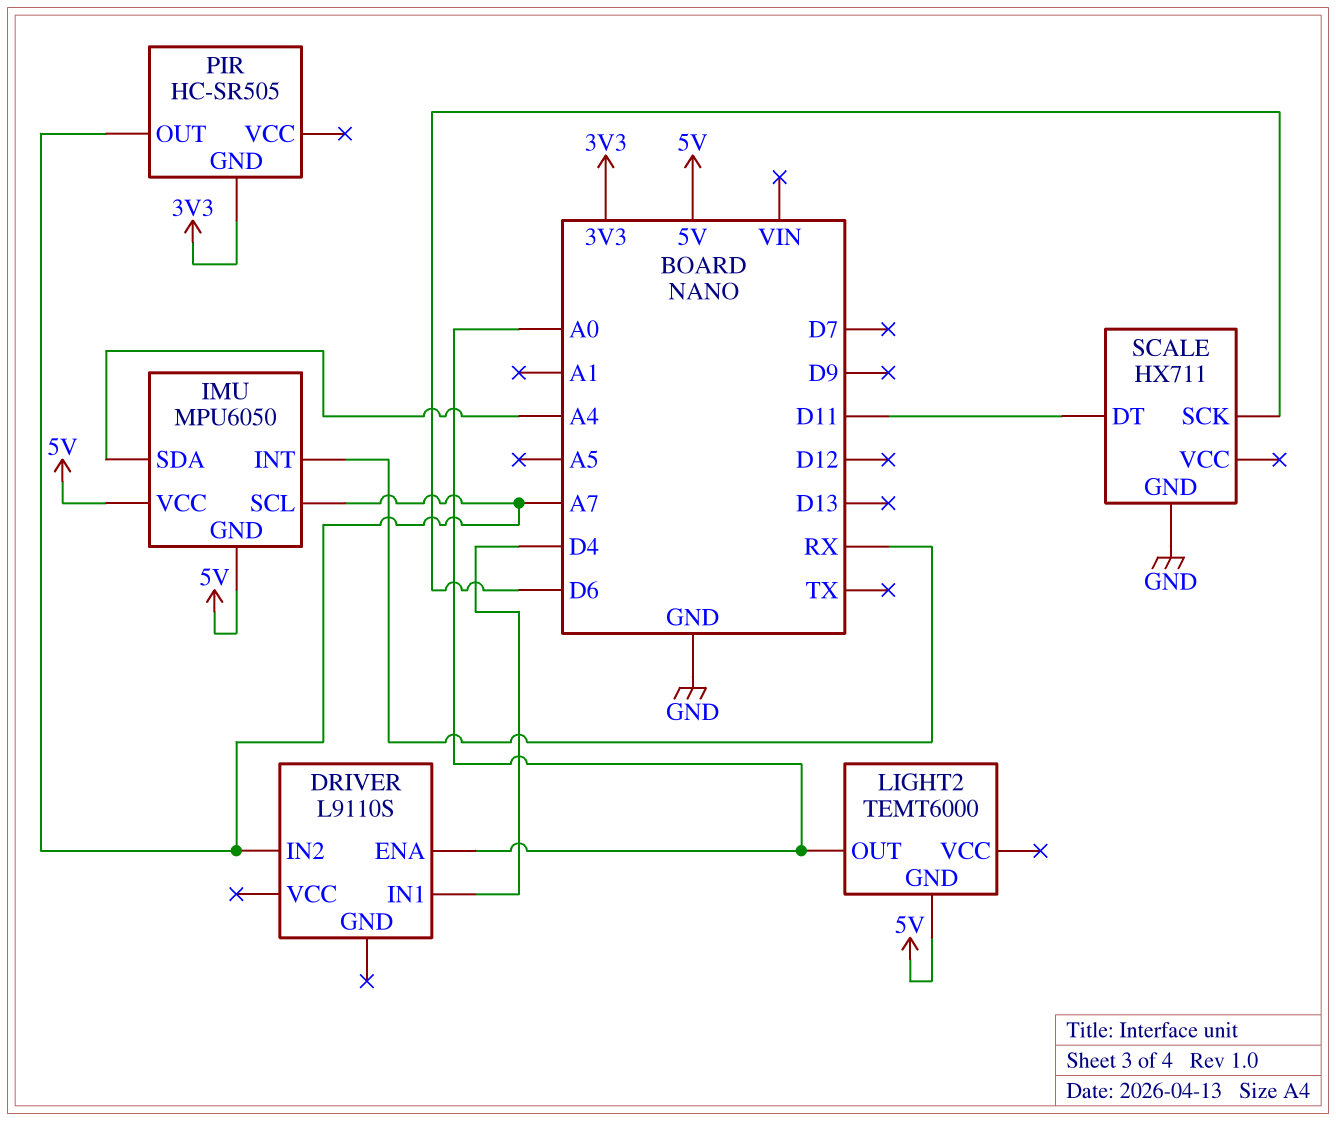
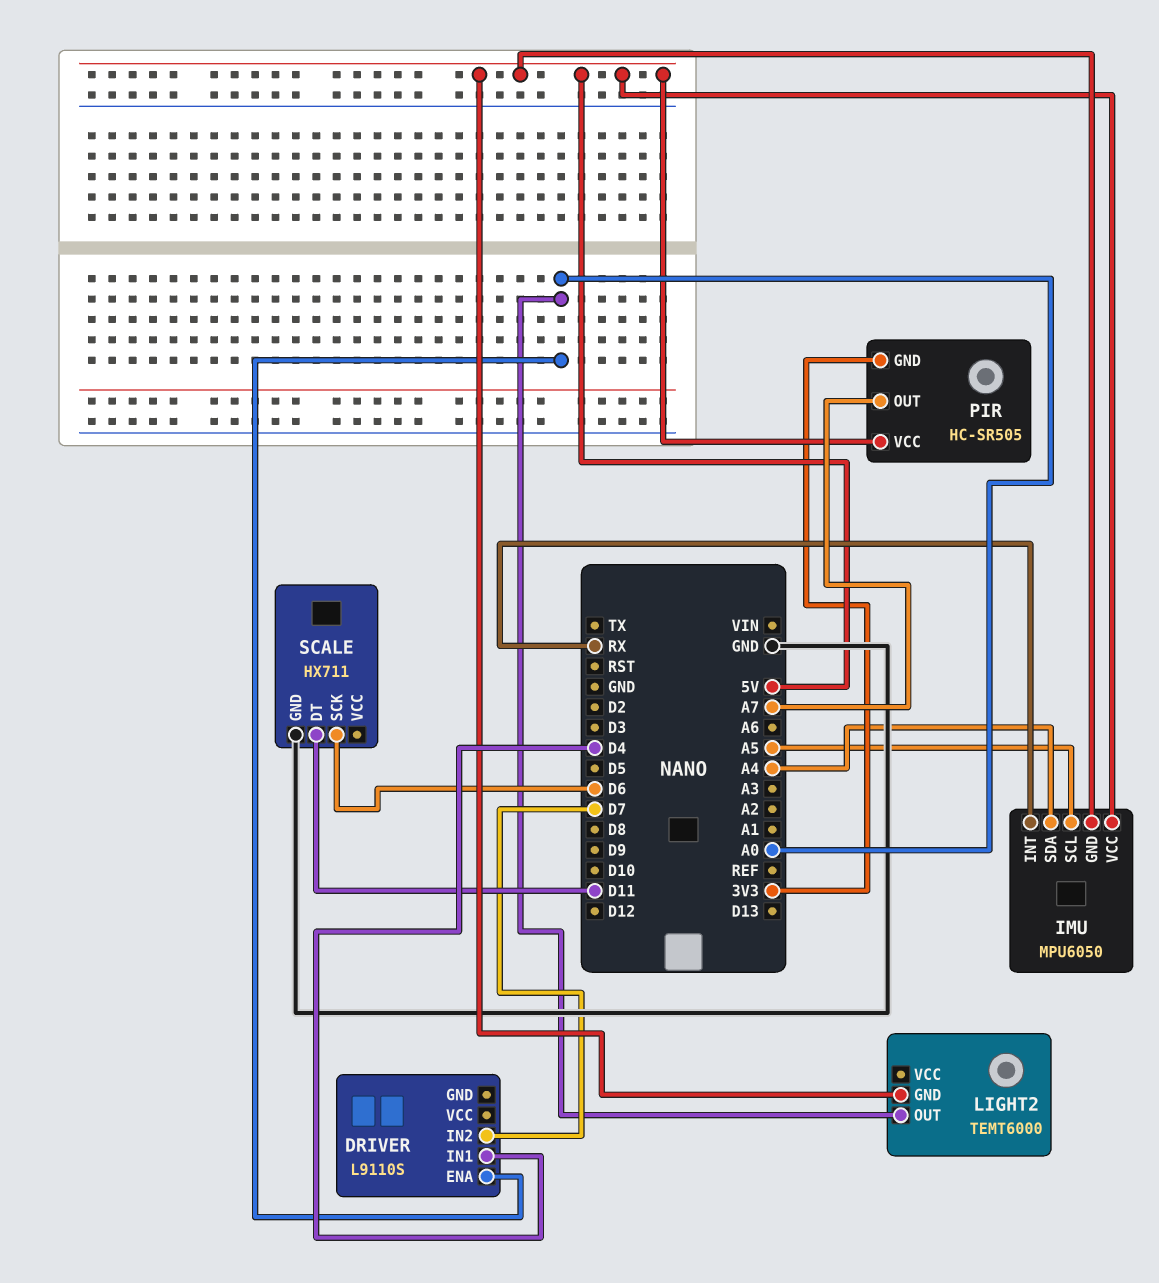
DRIVER pin IN2: A7 -> D7
IMU pin SCL: A7 -> A5
PIR pin VCC: none -> 5V

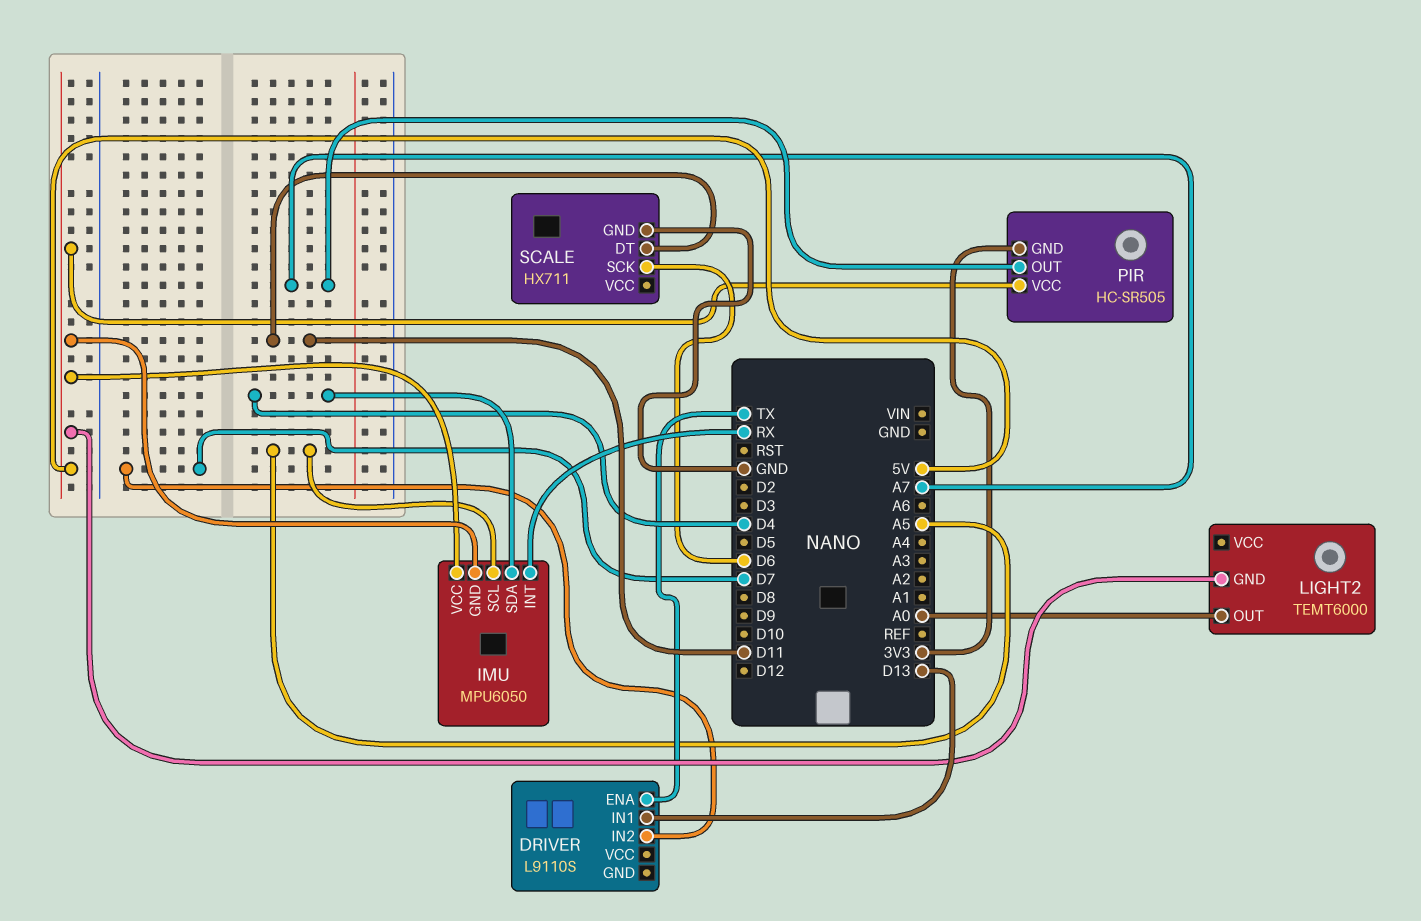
DRIVER pin ENA: A0 -> TX
DRIVER pin IN1: D4 -> D13
IMU pin SDA: A4 -> D4

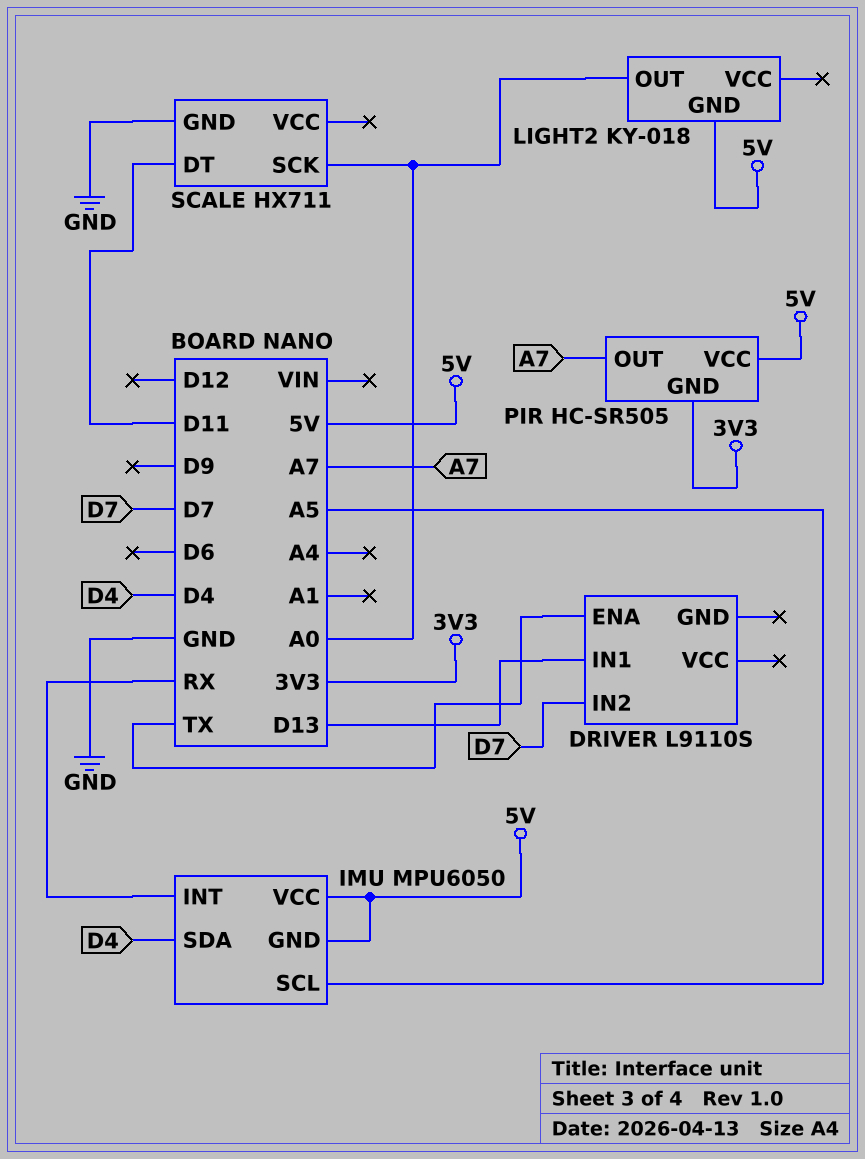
LIGHT2: TEMT6000 -> KY-018
SCALE pin SCK: D6 -> A0

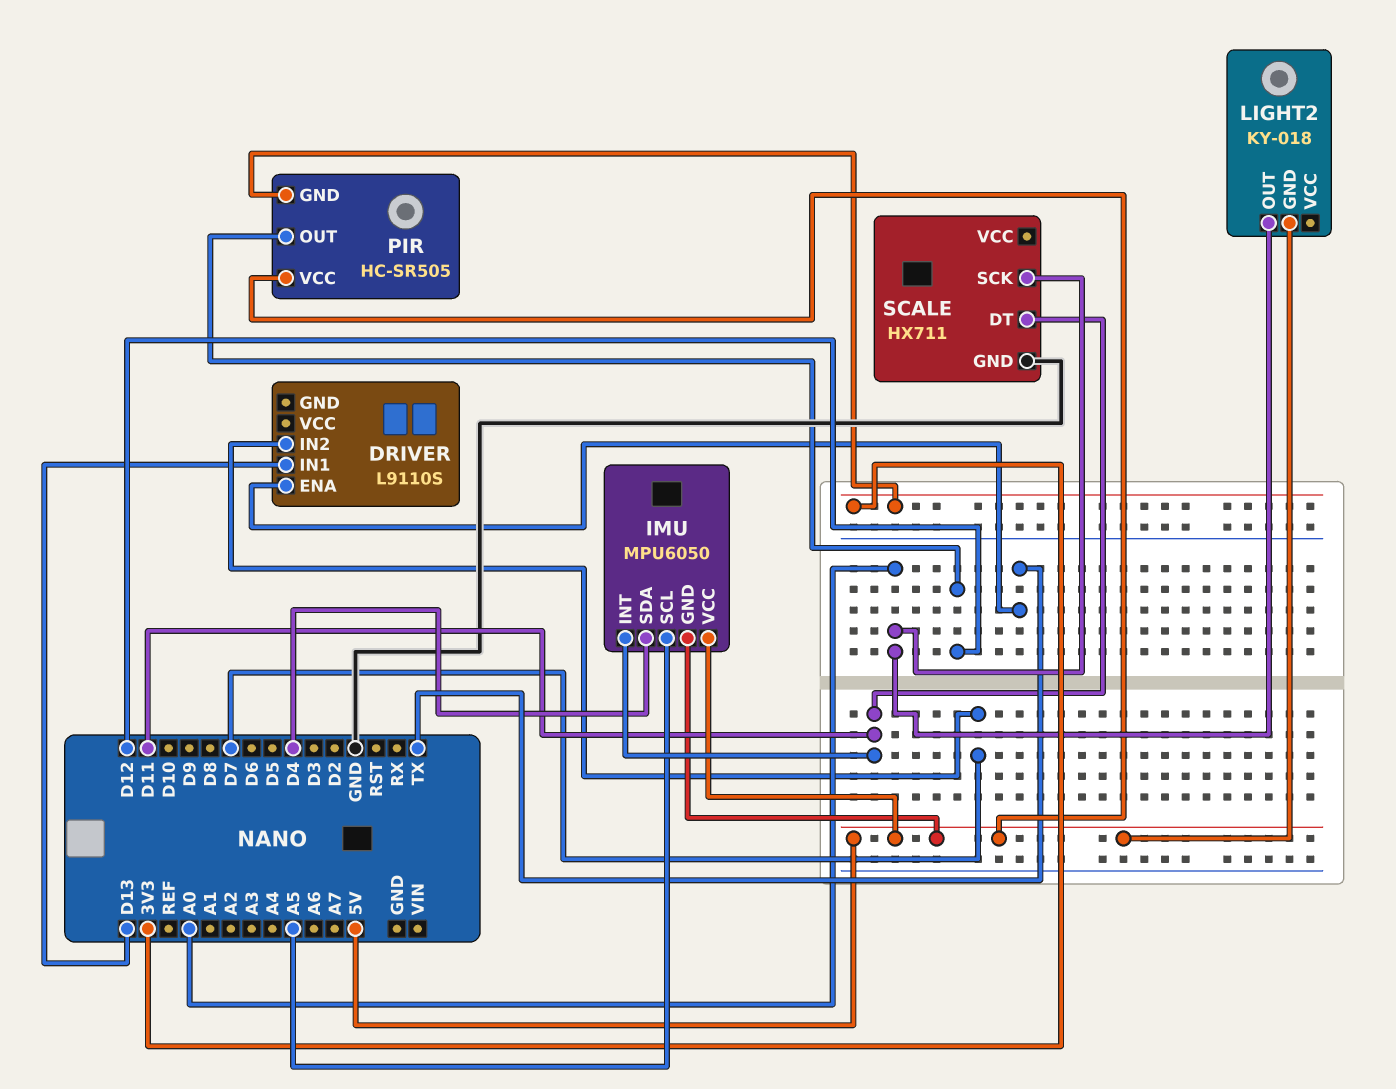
IMU pin INT: RX -> D11
PIR pin OUT: A7 -> D12

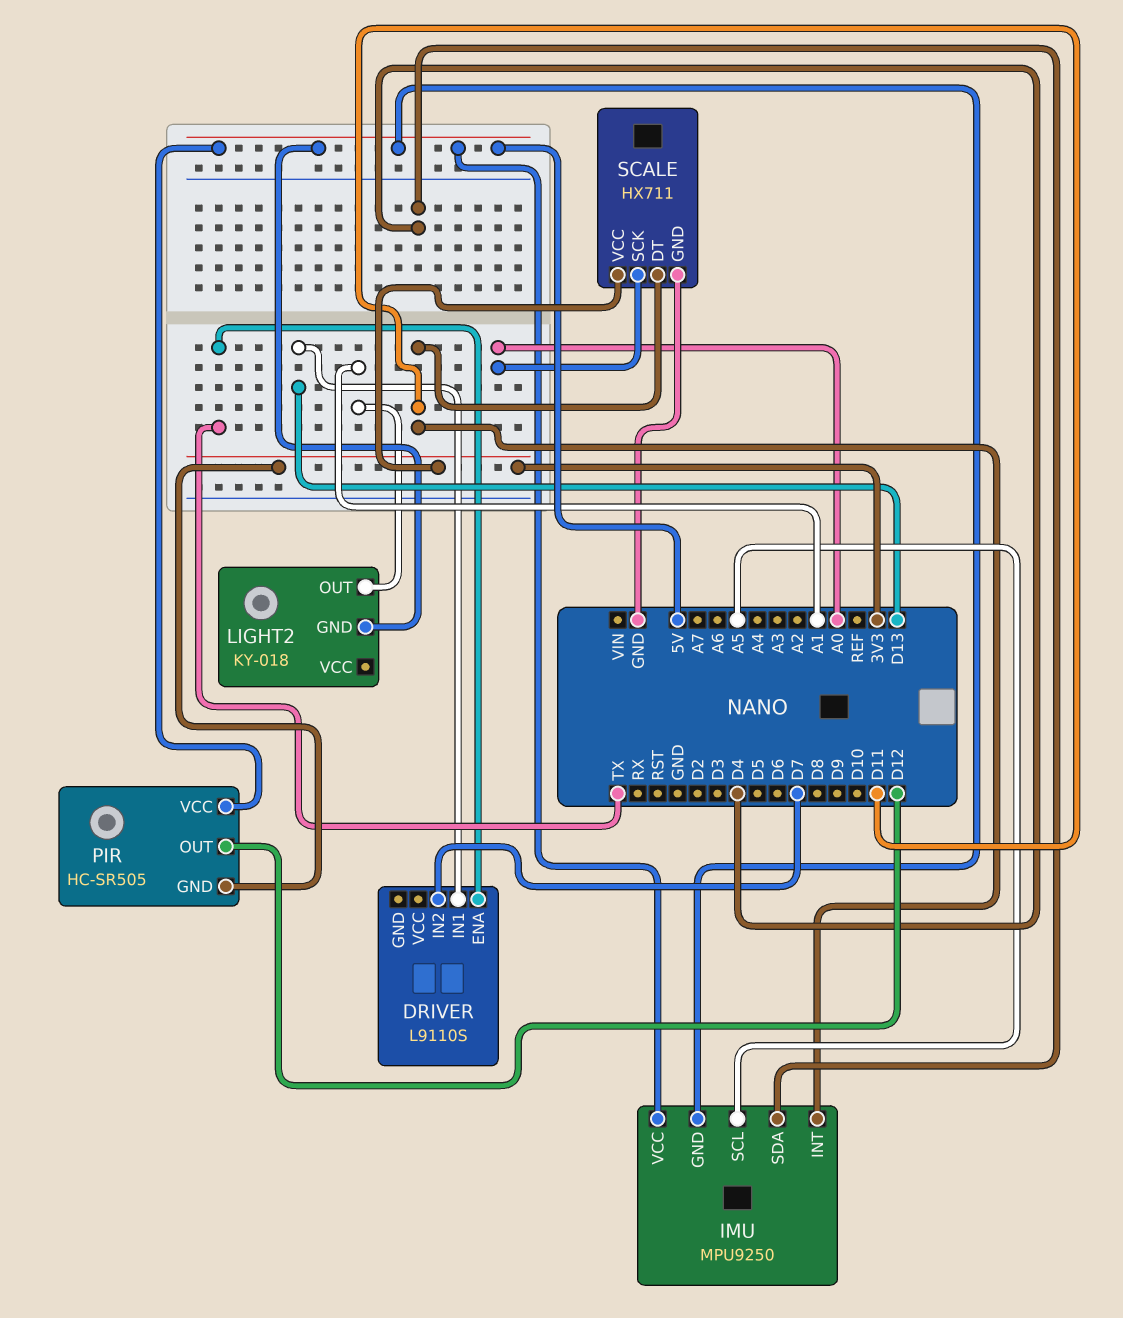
IMU: MPU6050 -> MPU9250
LIGHT2 pin OUT: A0 -> A1
SCALE pin VCC: none -> 3V3

